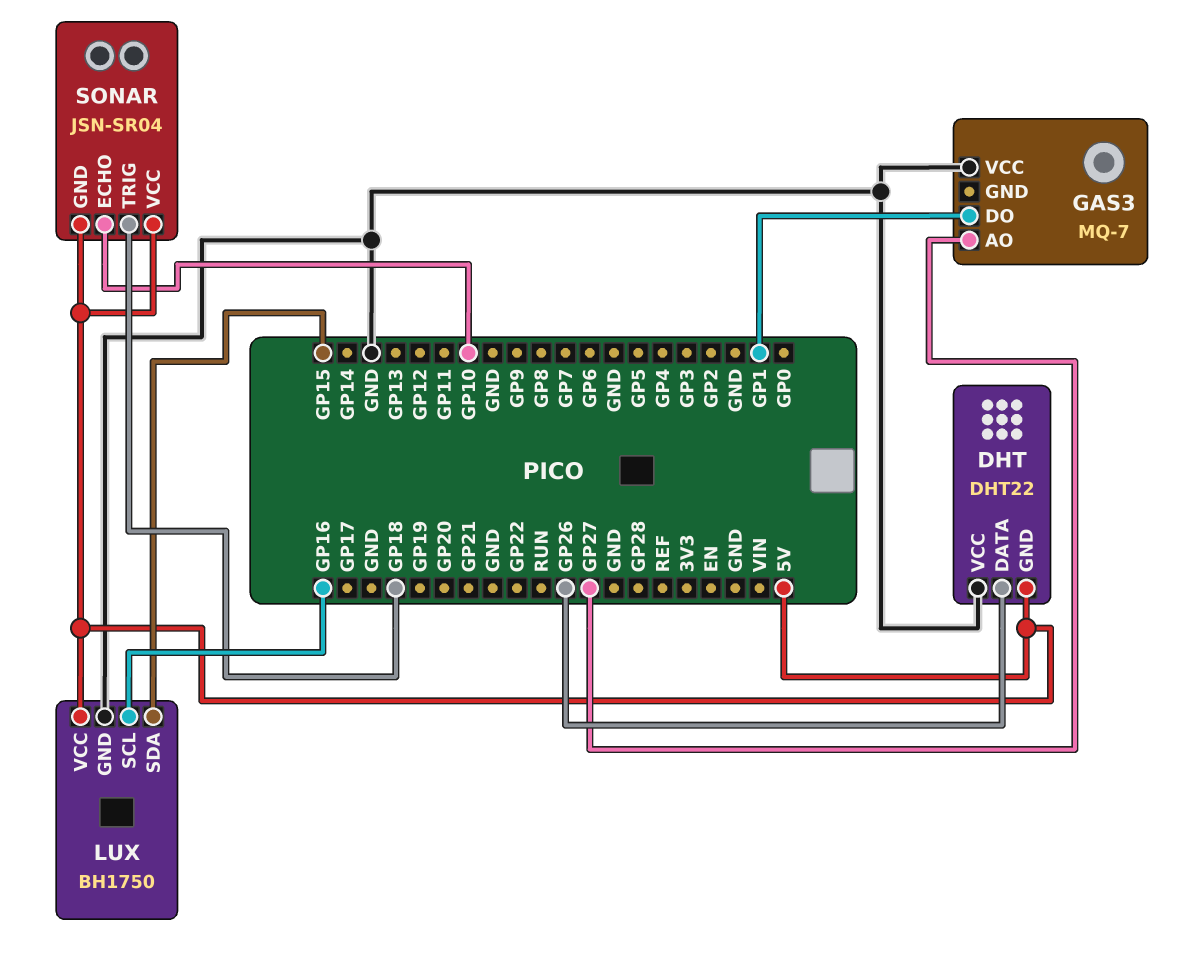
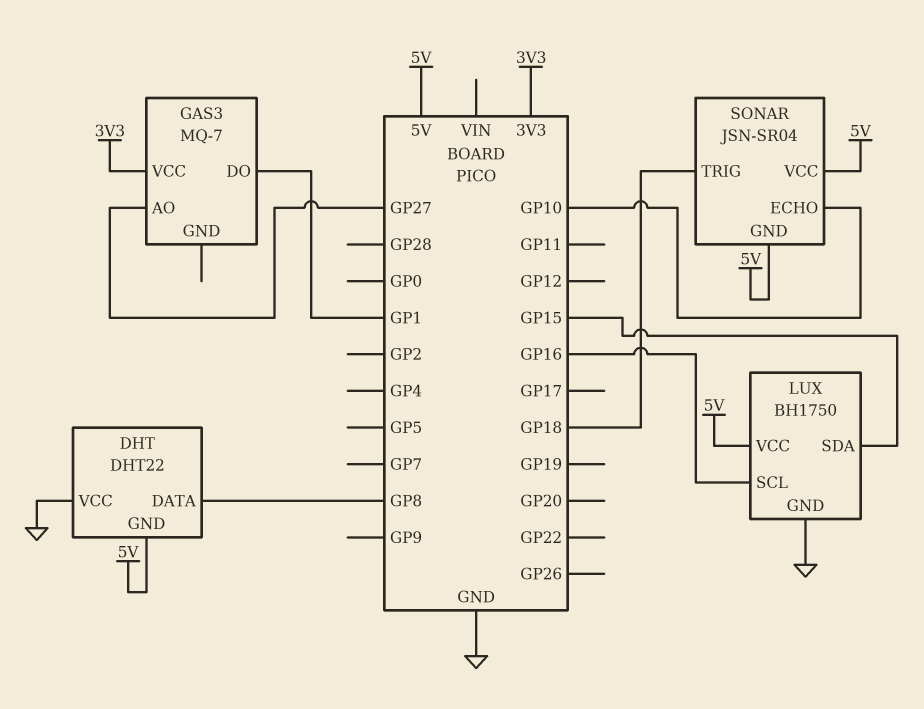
DHT pin DATA: GP26 -> GP8
GAS3 pin VCC: GND -> 3V3

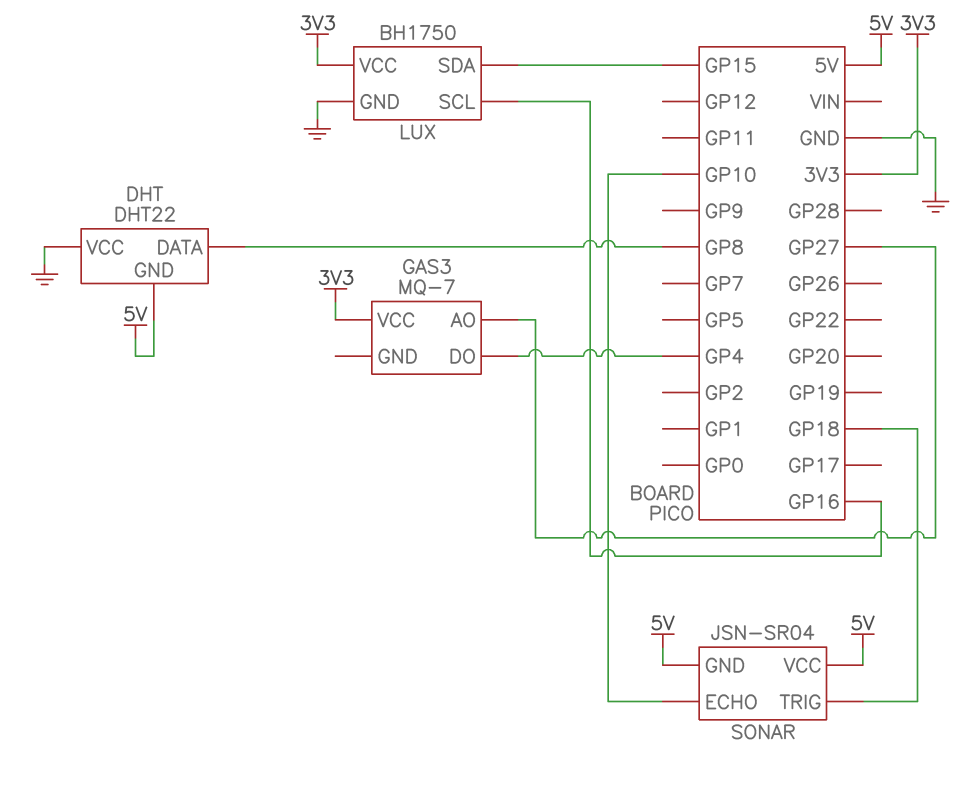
GAS3 pin DO: GP1 -> GP4
LUX pin VCC: 5V -> 3V3

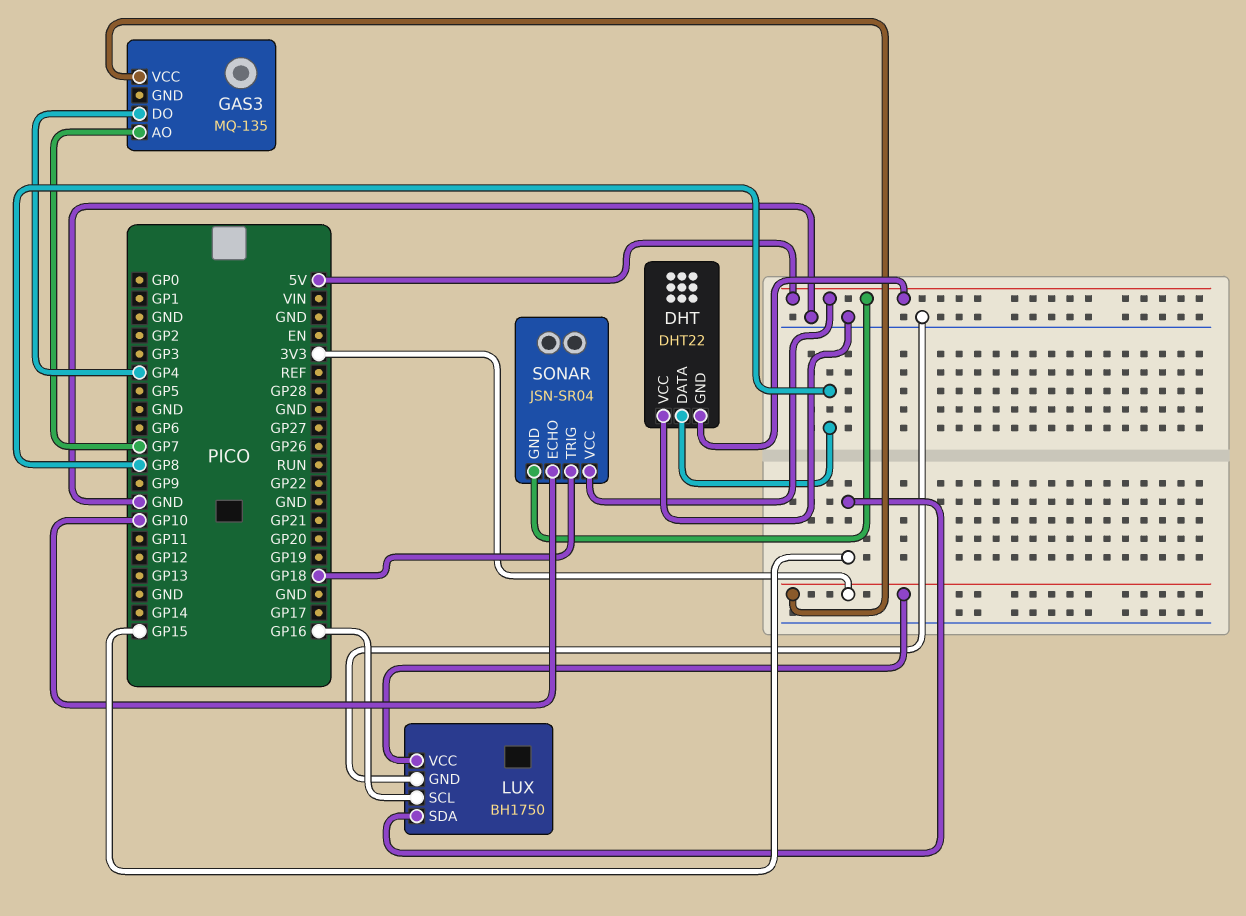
GAS3: MQ-7 -> MQ-135
GAS3 pin AO: GP27 -> GP7

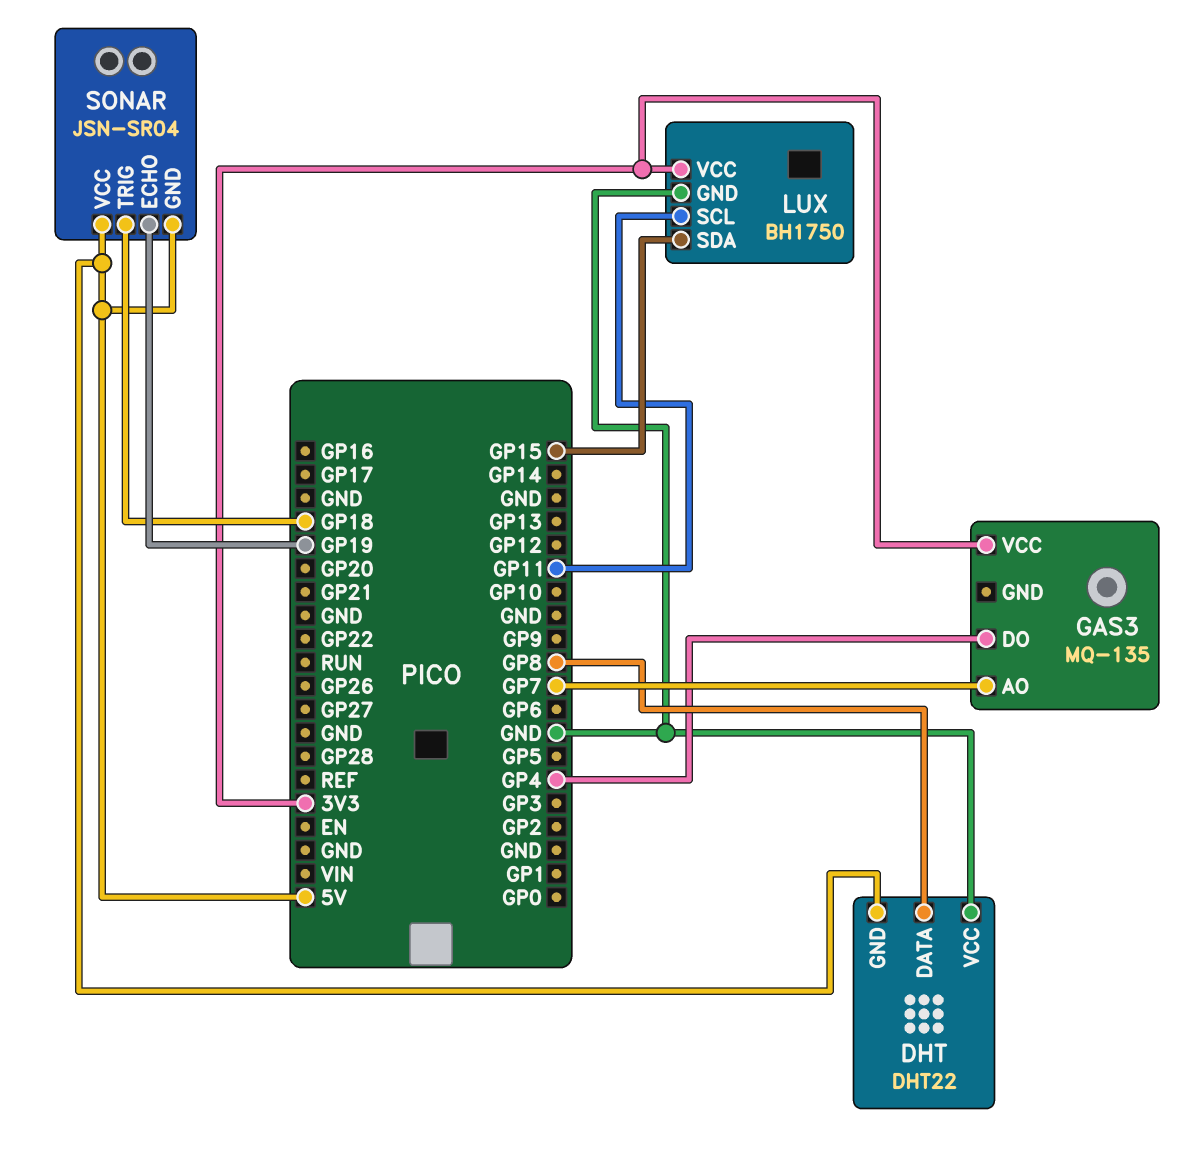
LUX pin SCL: GP16 -> GP11
SONAR pin ECHO: GP10 -> GP19

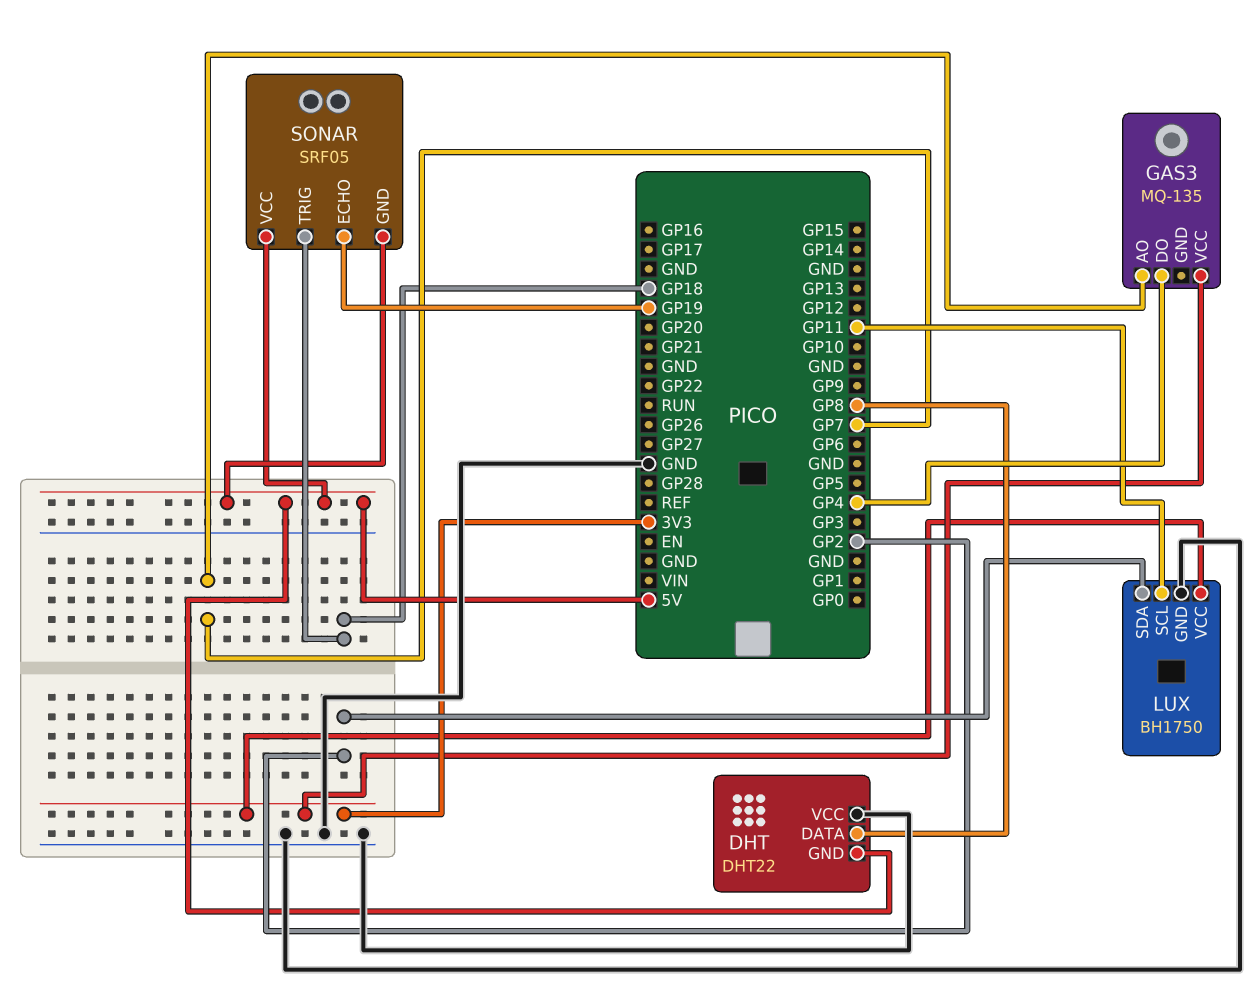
LUX pin SDA: GP15 -> GP2
SONAR: JSN-SR04 -> SRF05

